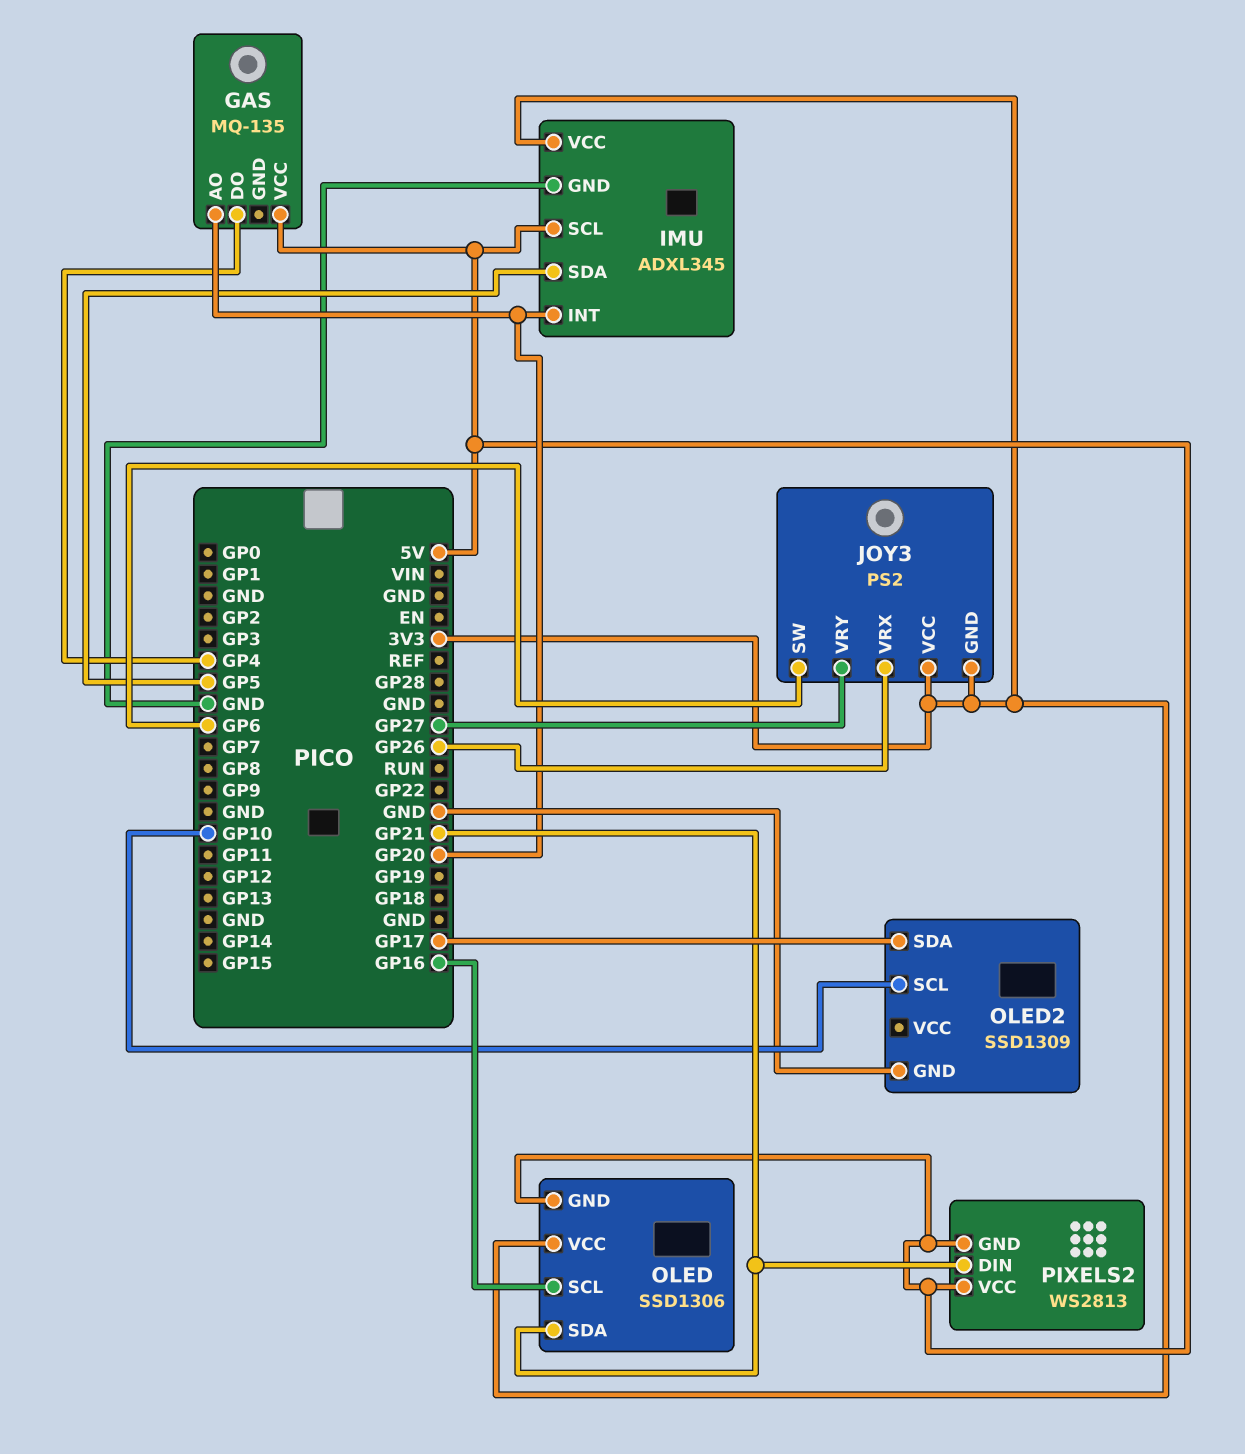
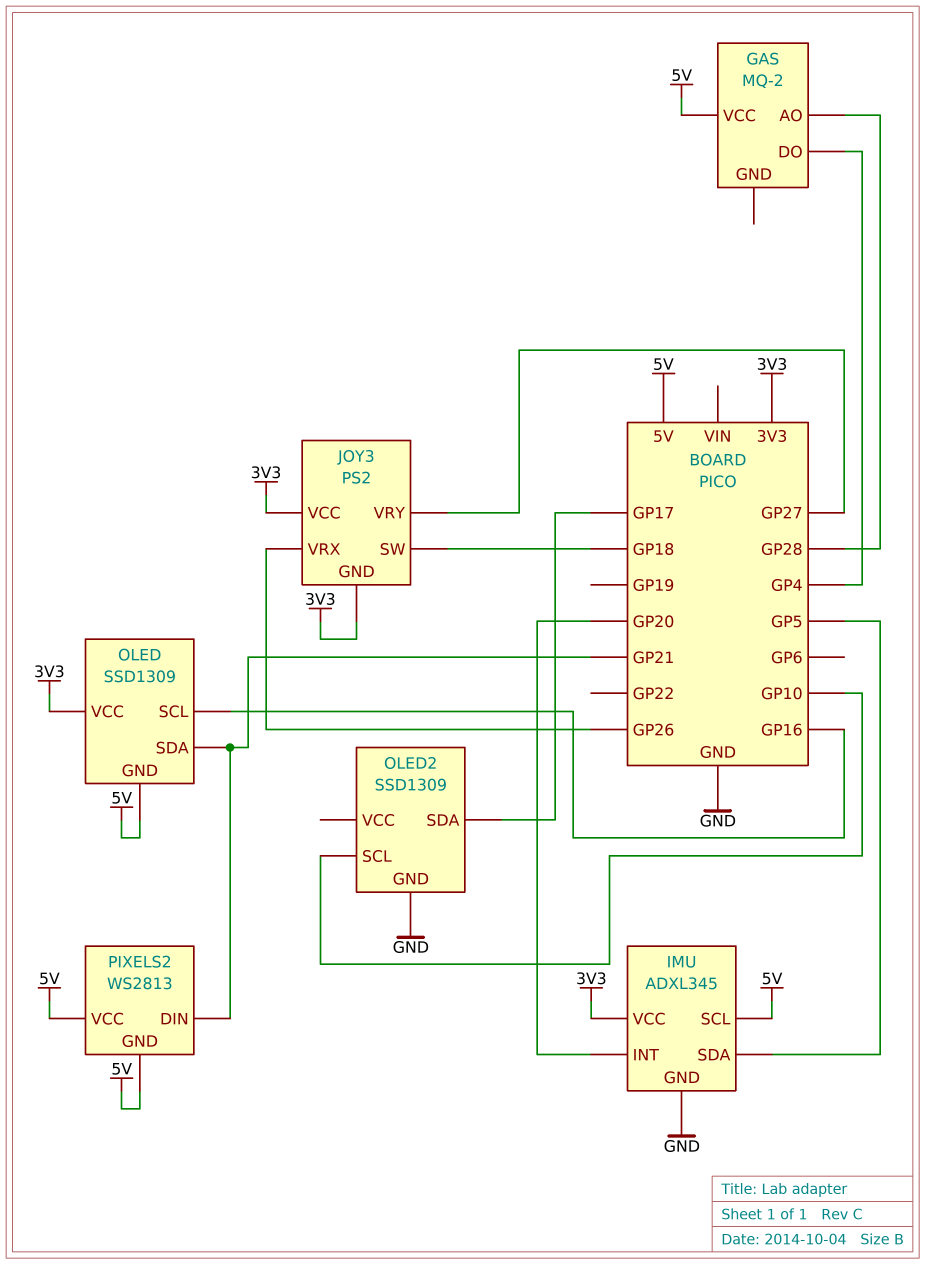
GAS: MQ-135 -> MQ-2
GAS pin AO: GP20 -> GP28
JOY3 pin SW: GP6 -> GP18
OLED: SSD1306 -> SSD1309

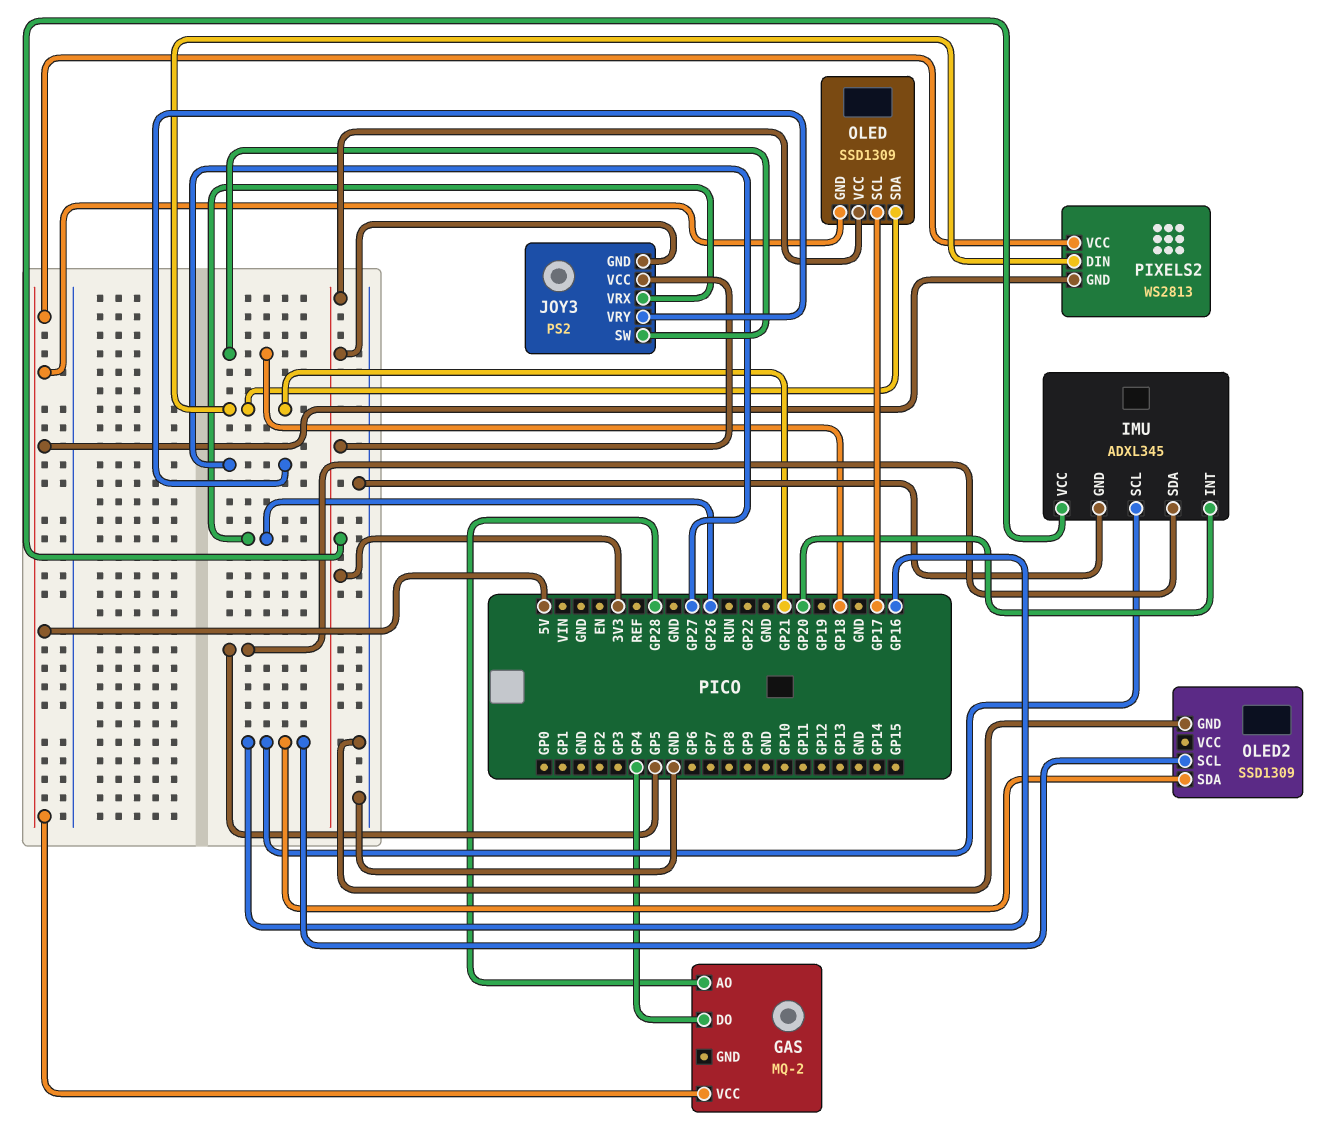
IMU pin SCL: 5V -> GP16
OLED pin SCL: GP16 -> GP17
OLED2 pin SCL: GP10 -> GP16
OLED2 pin SDA: GP17 -> GP16

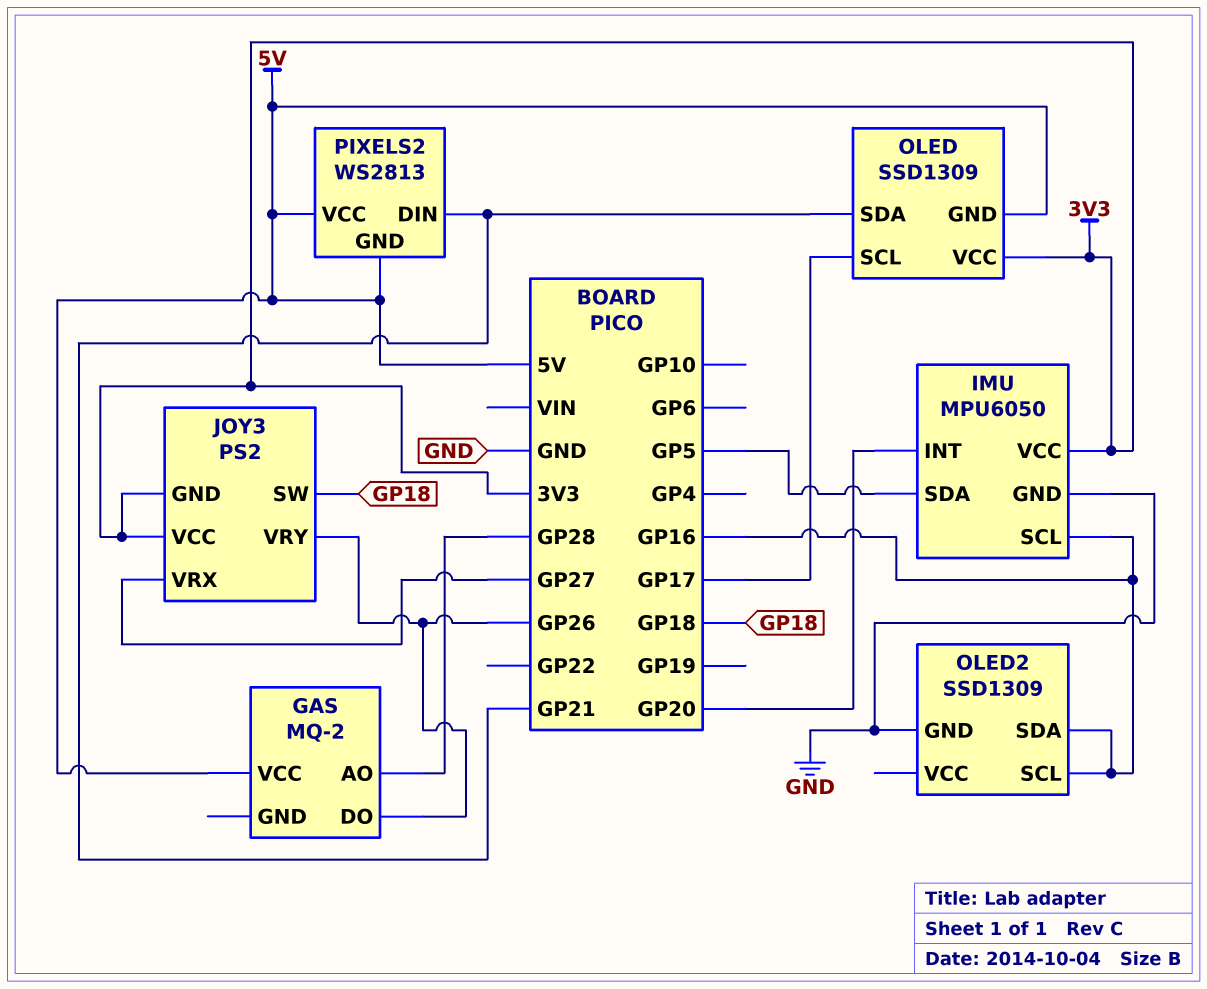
GAS pin DO: GP4 -> GP26
IMU: ADXL345 -> MPU6050
JOY3 pin VRX: GP26 -> GP27
JOY3 pin VRY: GP27 -> GP26

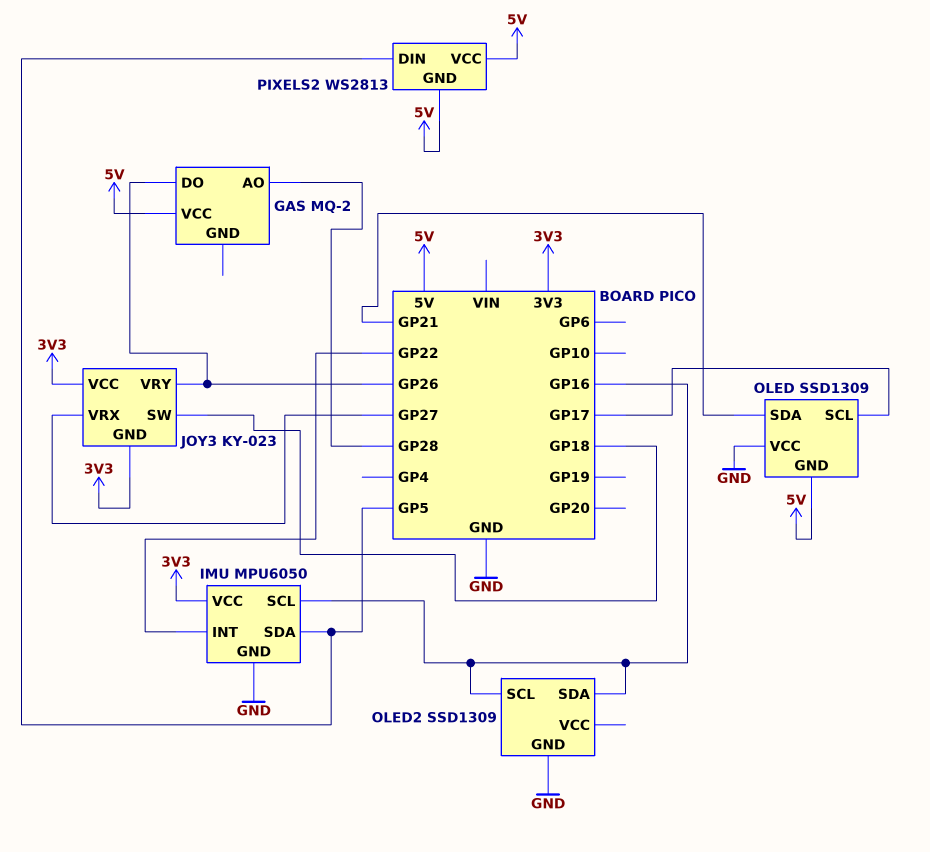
IMU pin INT: GP20 -> GP22
JOY3: PS2 -> KY-023
OLED pin VCC: 3V3 -> GND
PIXELS2 pin DIN: GP21 -> GP5

